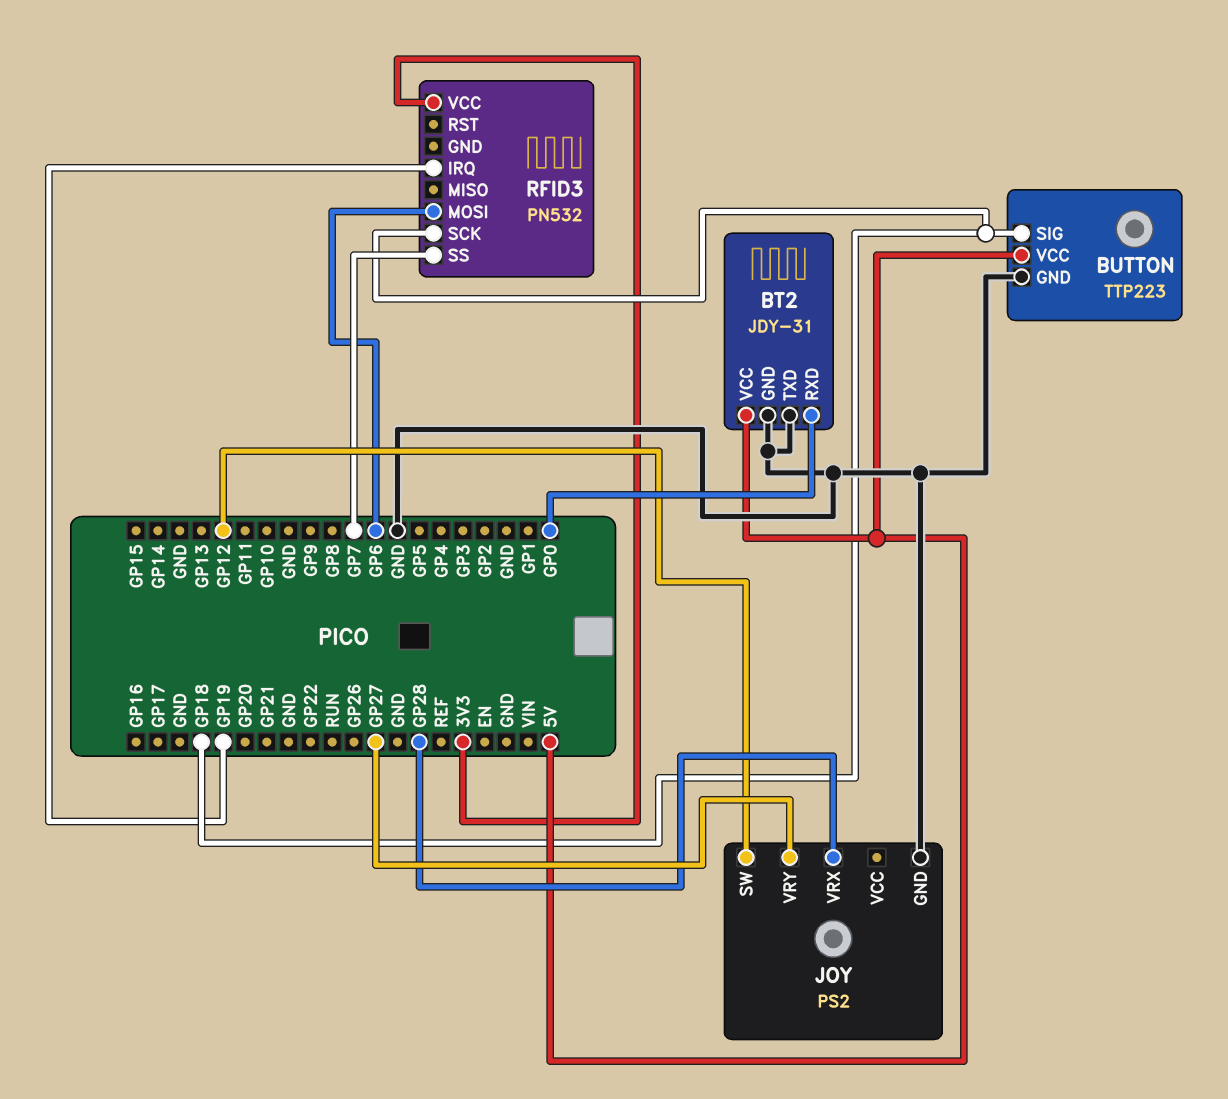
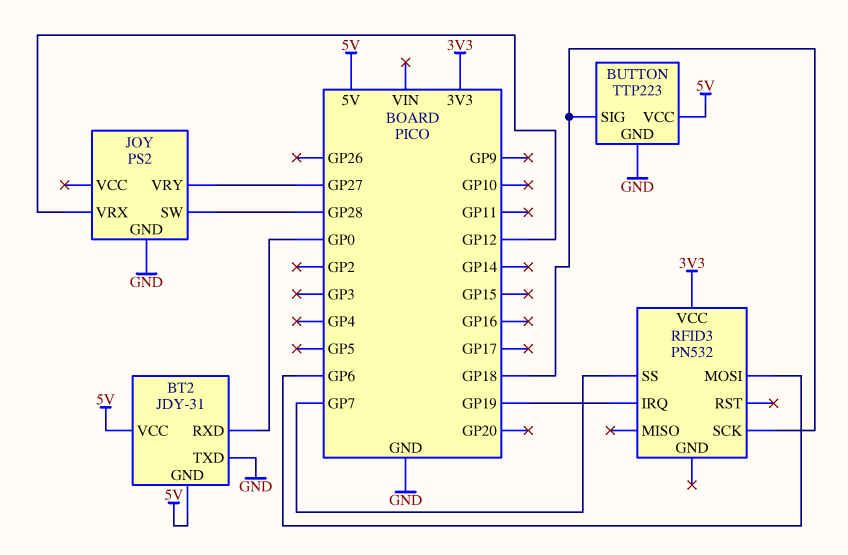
BT2 pin GND: GND -> 5V
JOY pin SW: GP12 -> GP28
JOY pin VRX: GP28 -> GP12

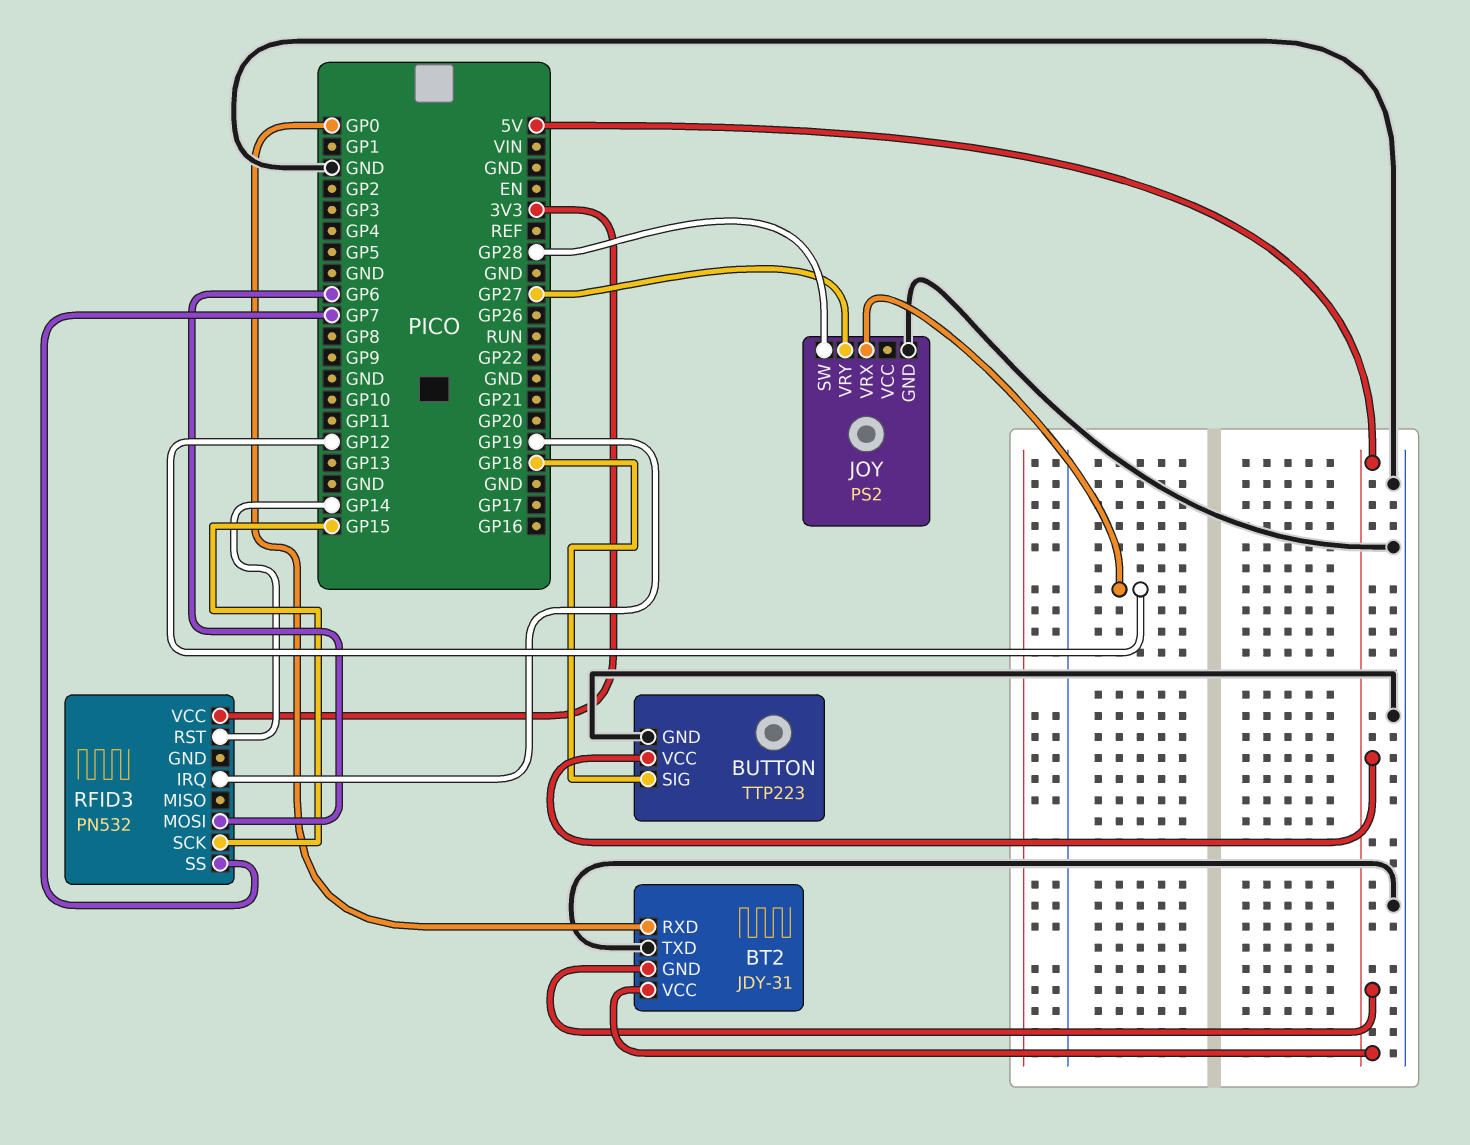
RFID3 pin RST: none -> GP14
RFID3 pin SCK: GP18 -> GP15

